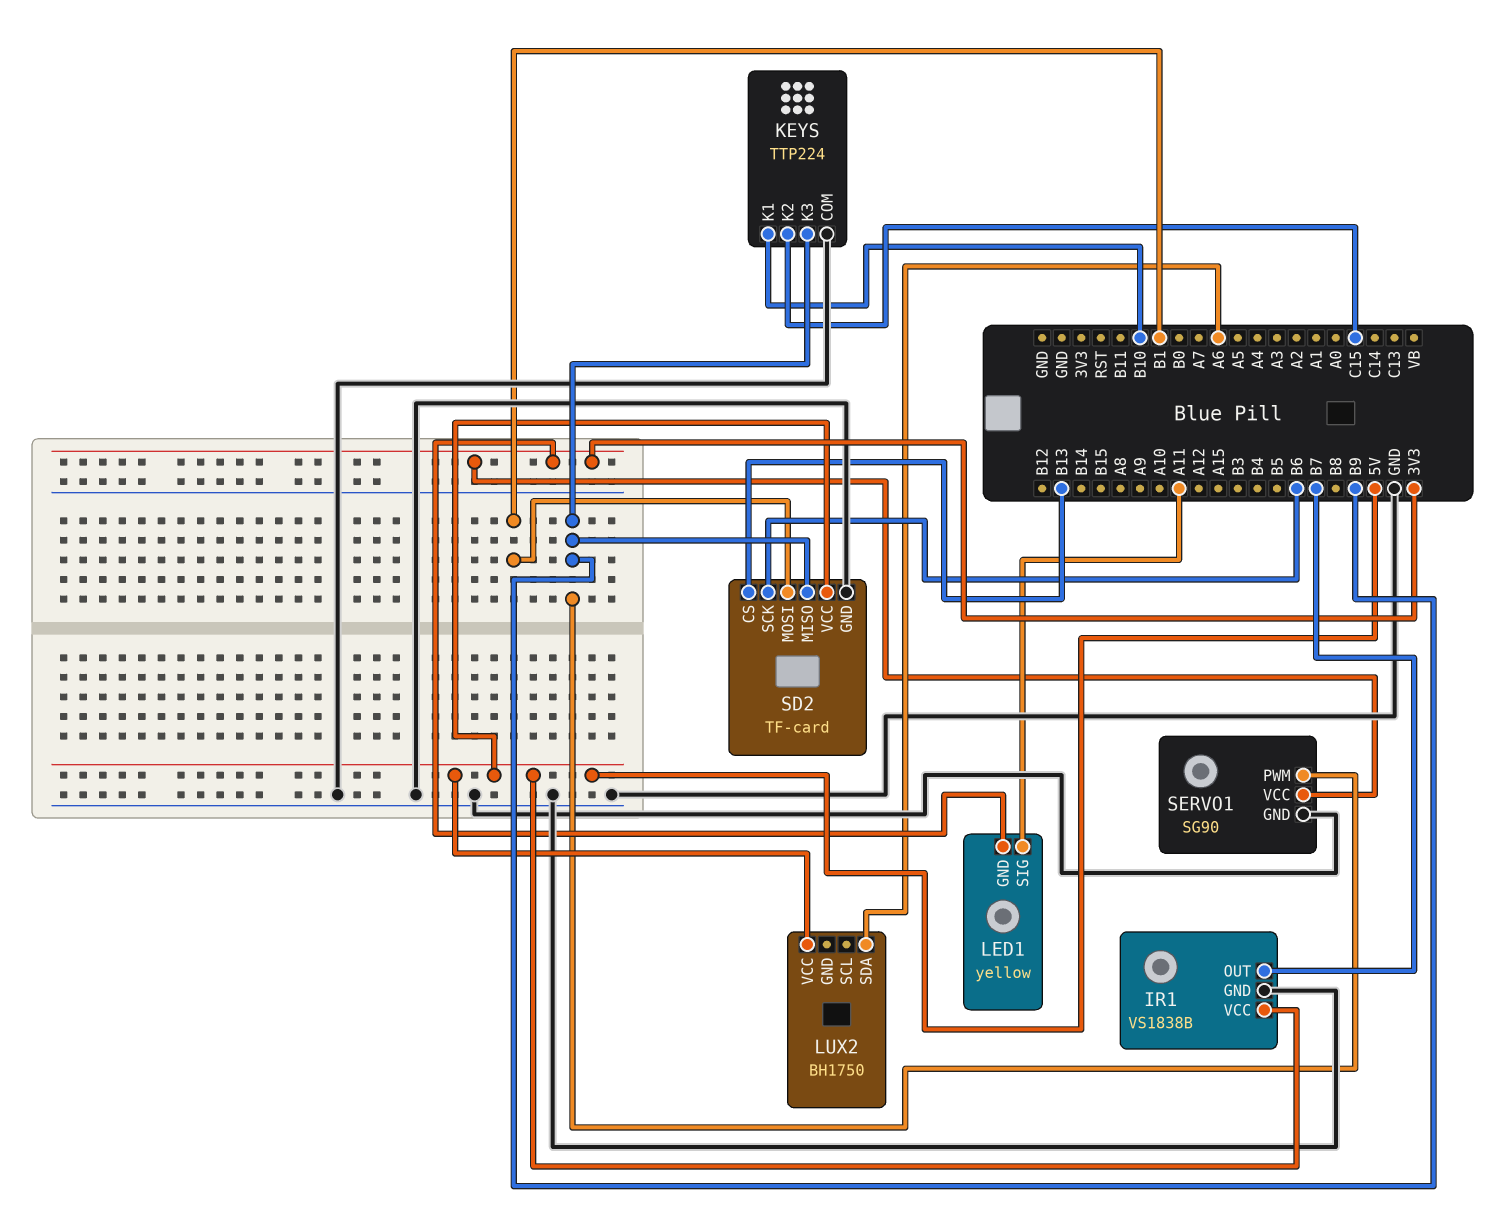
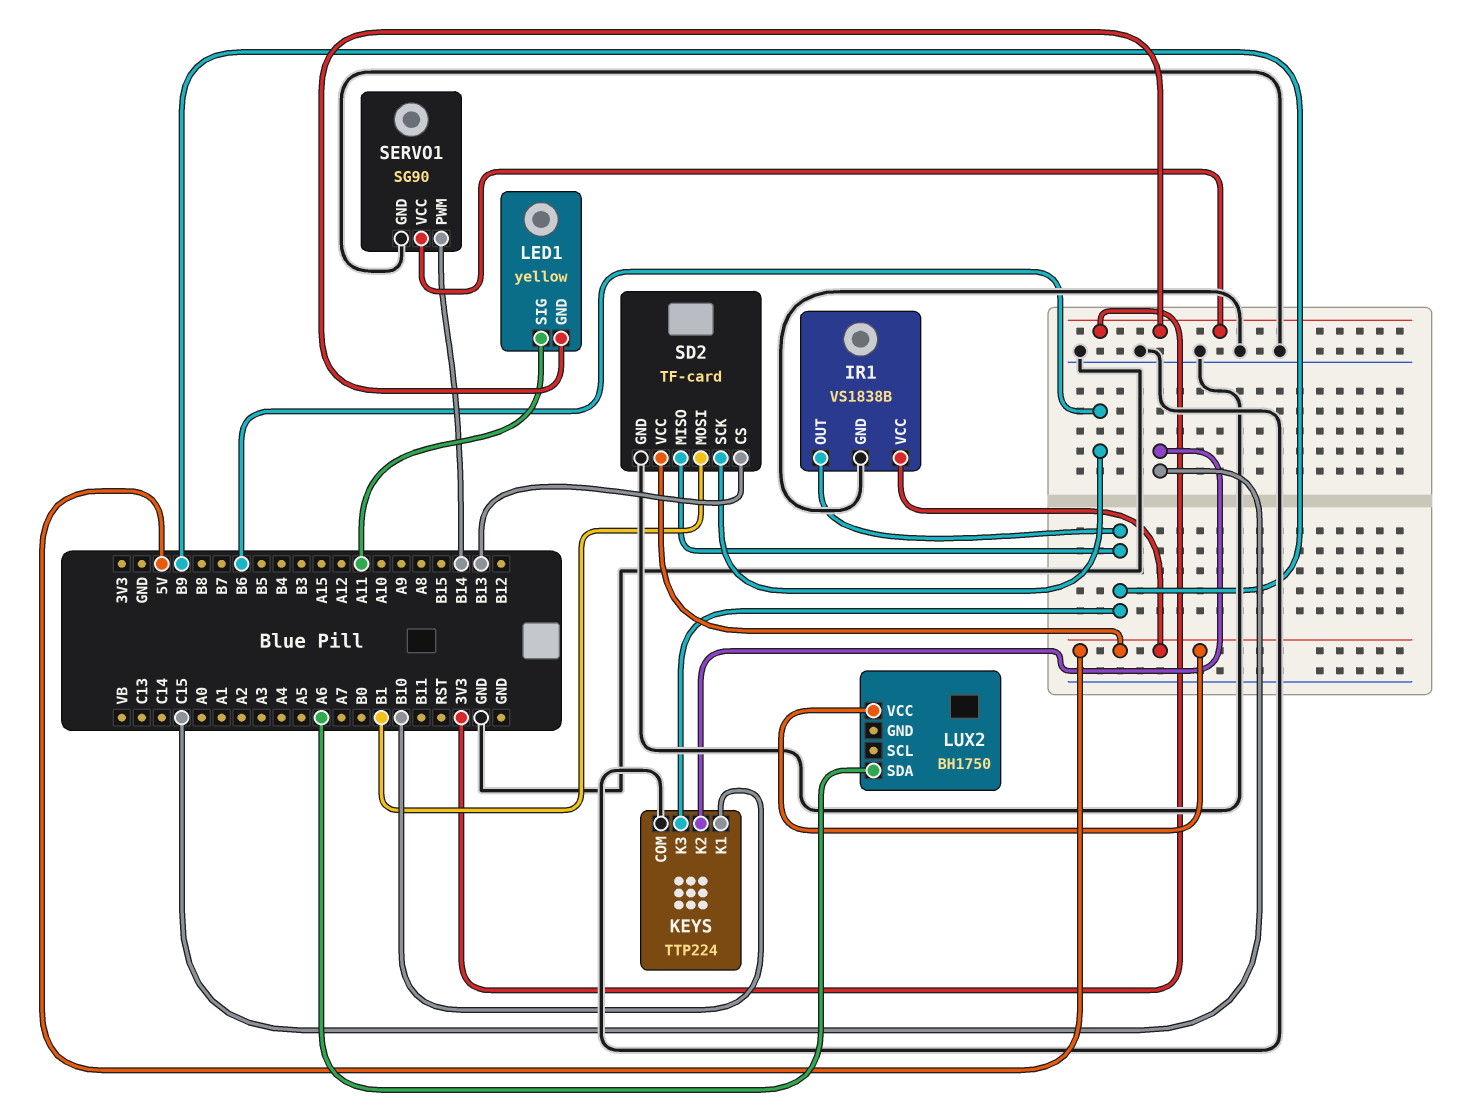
IR1 pin OUT: B7 -> B9
SERVO1 pin PWM: B9 -> B14

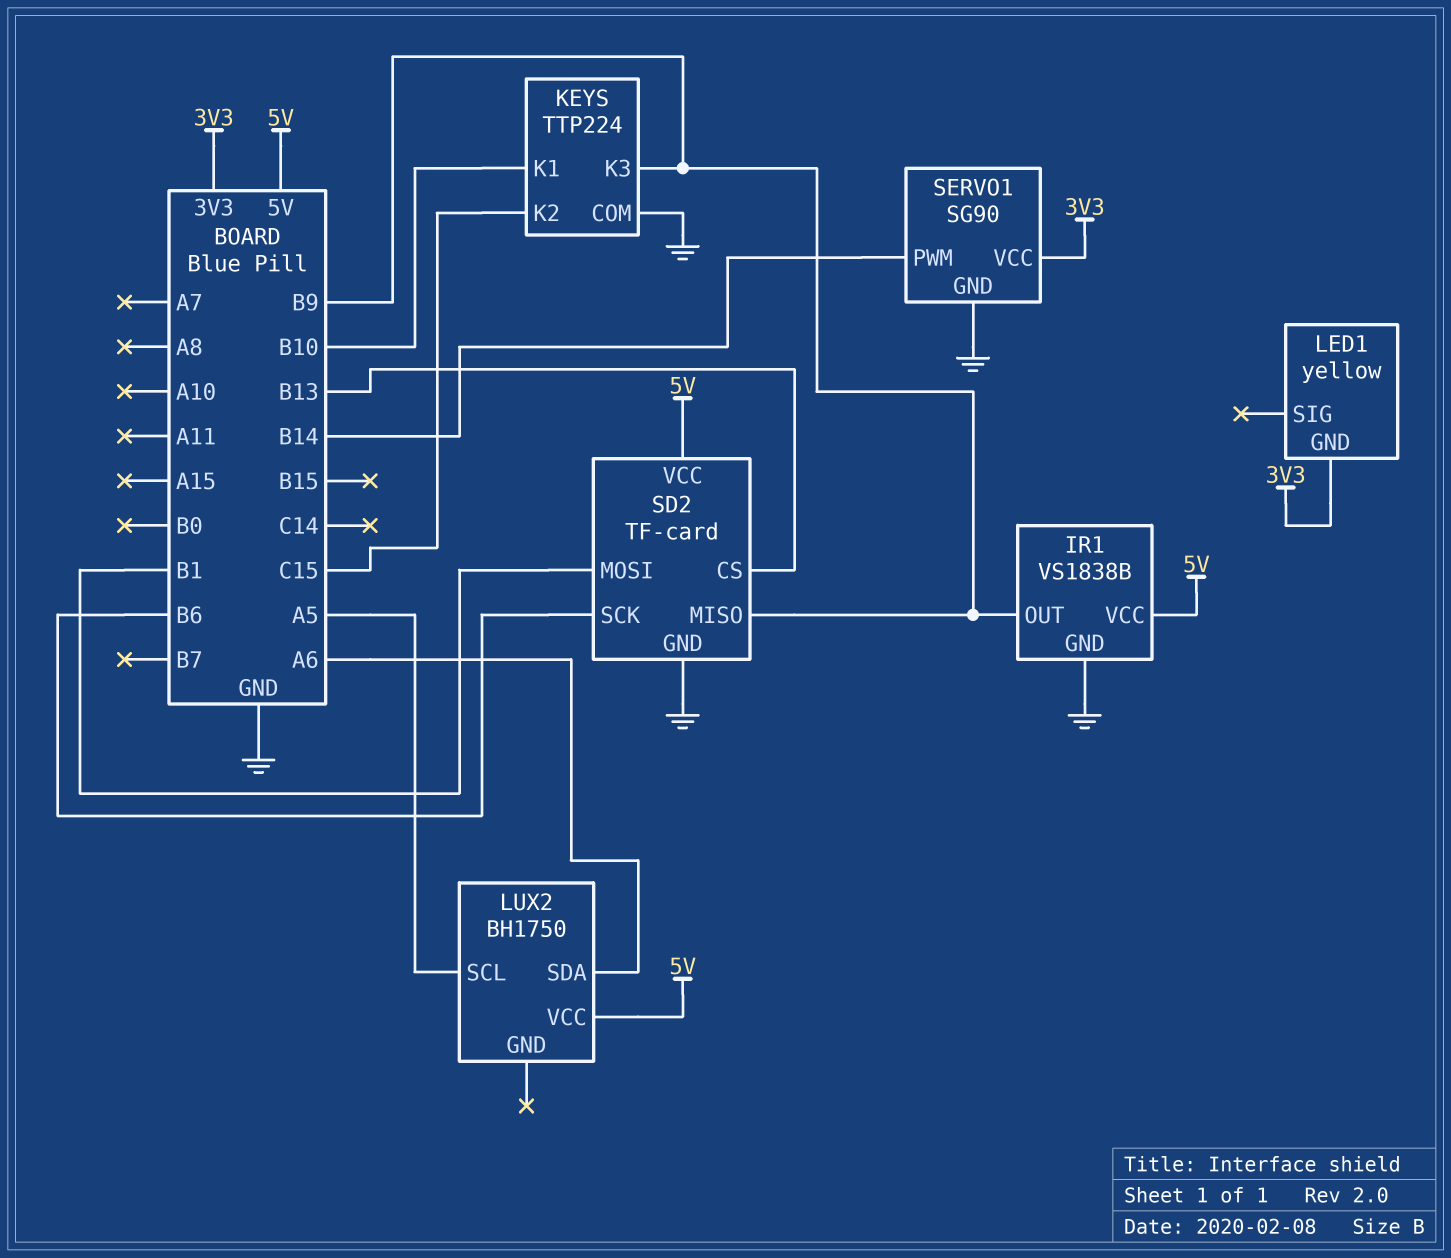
LED1 pin SIG: A11 -> none
LUX2 pin SCL: none -> A5

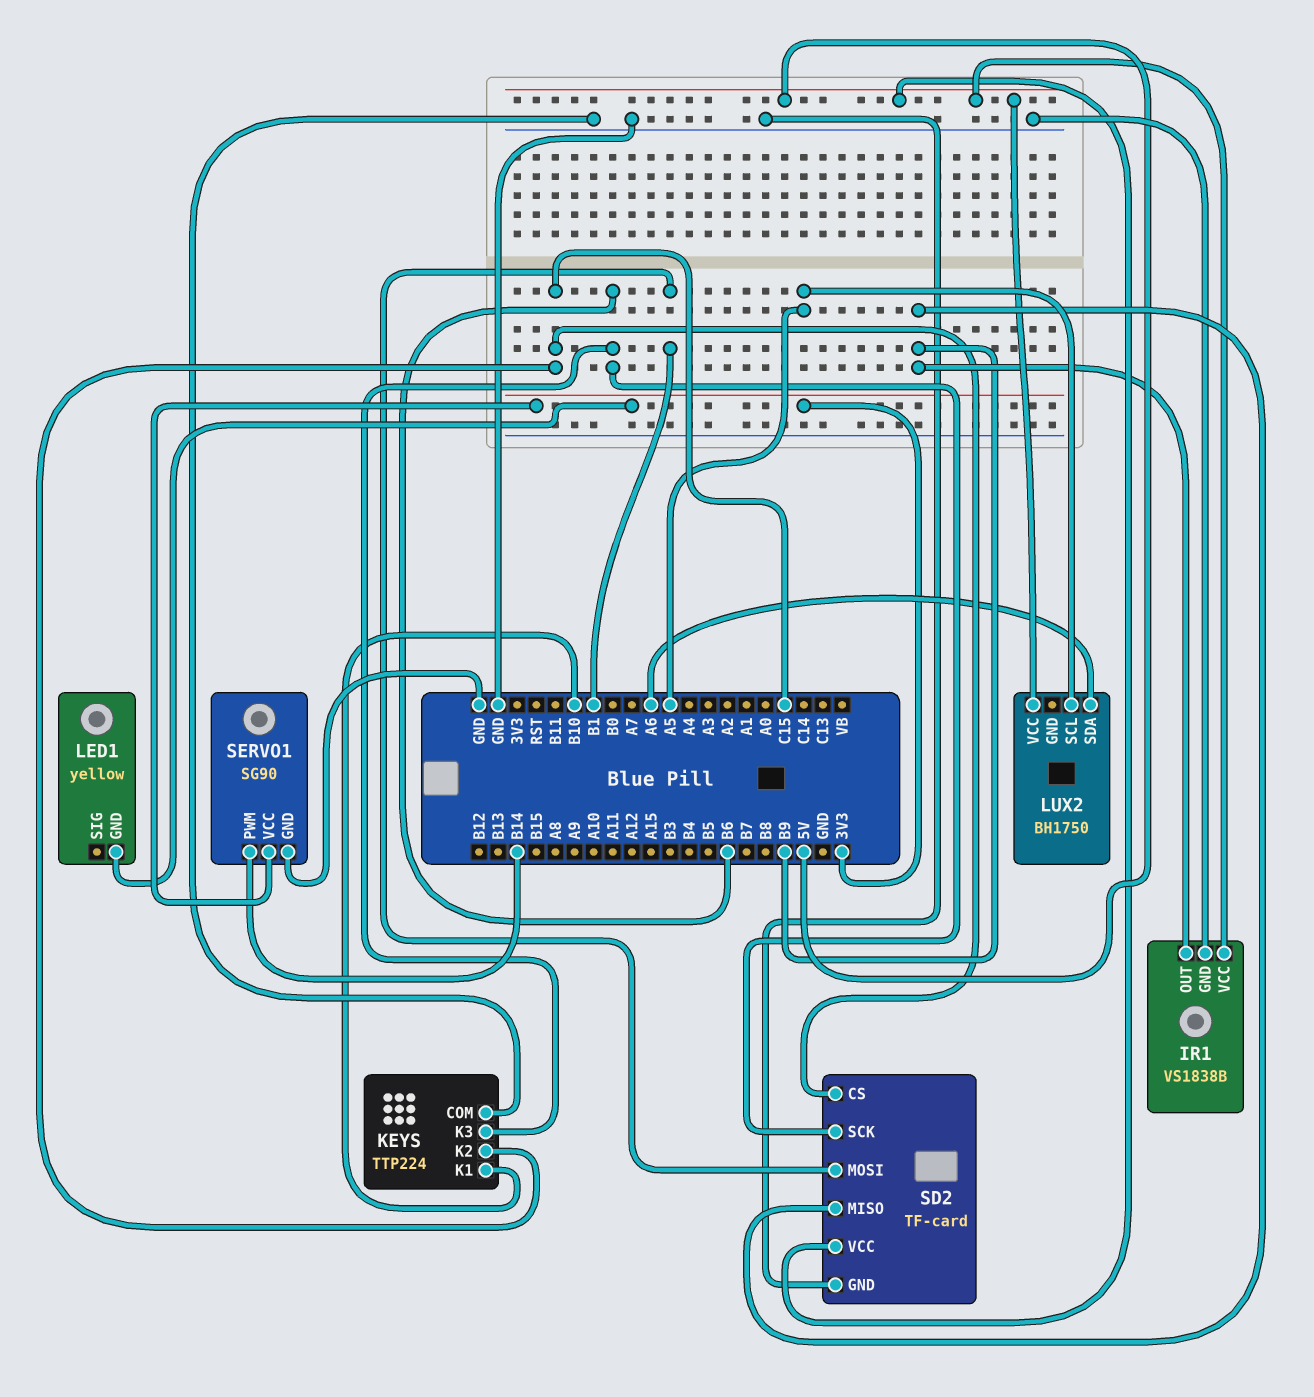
KEYS pin K3: B9 -> B6
SD2 pin CS: B13 -> C15

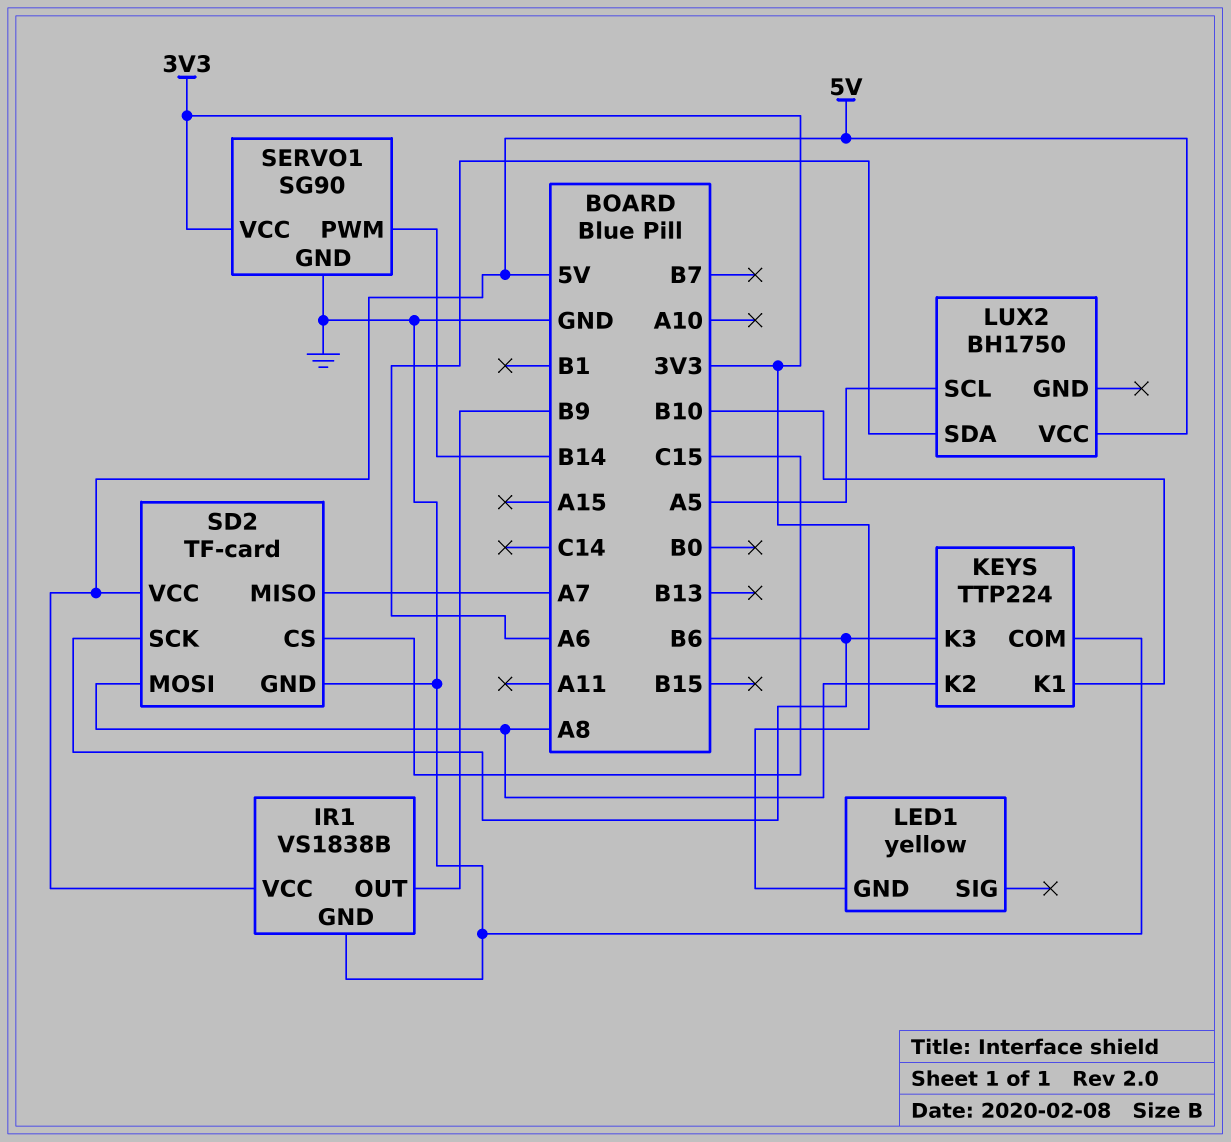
KEYS pin K2: C15 -> A8
SD2 pin MISO: B9 -> A7
SD2 pin MOSI: B1 -> A8

